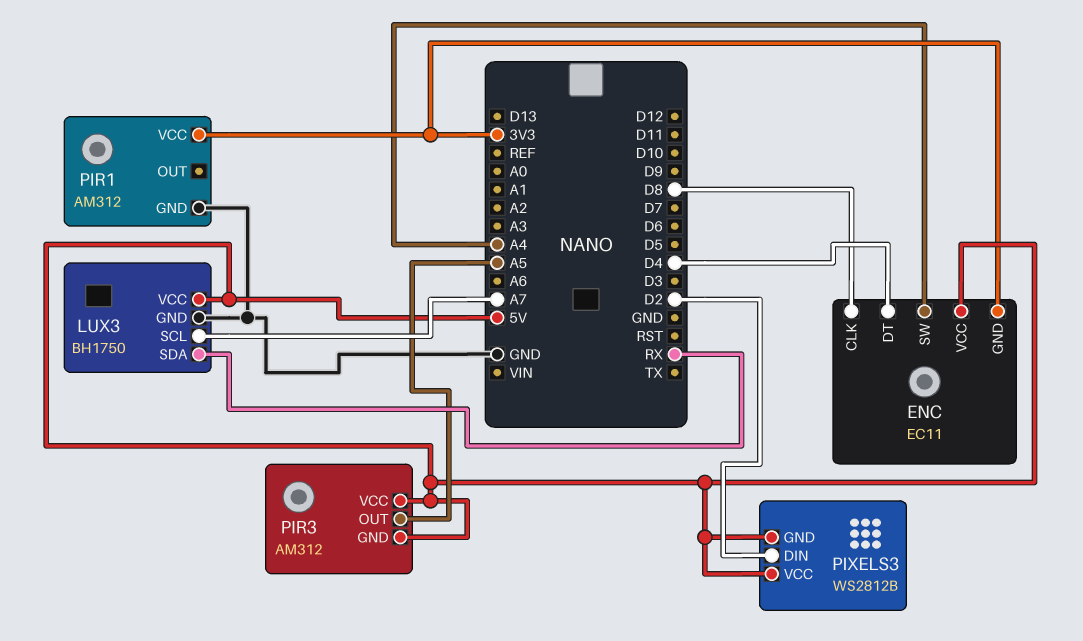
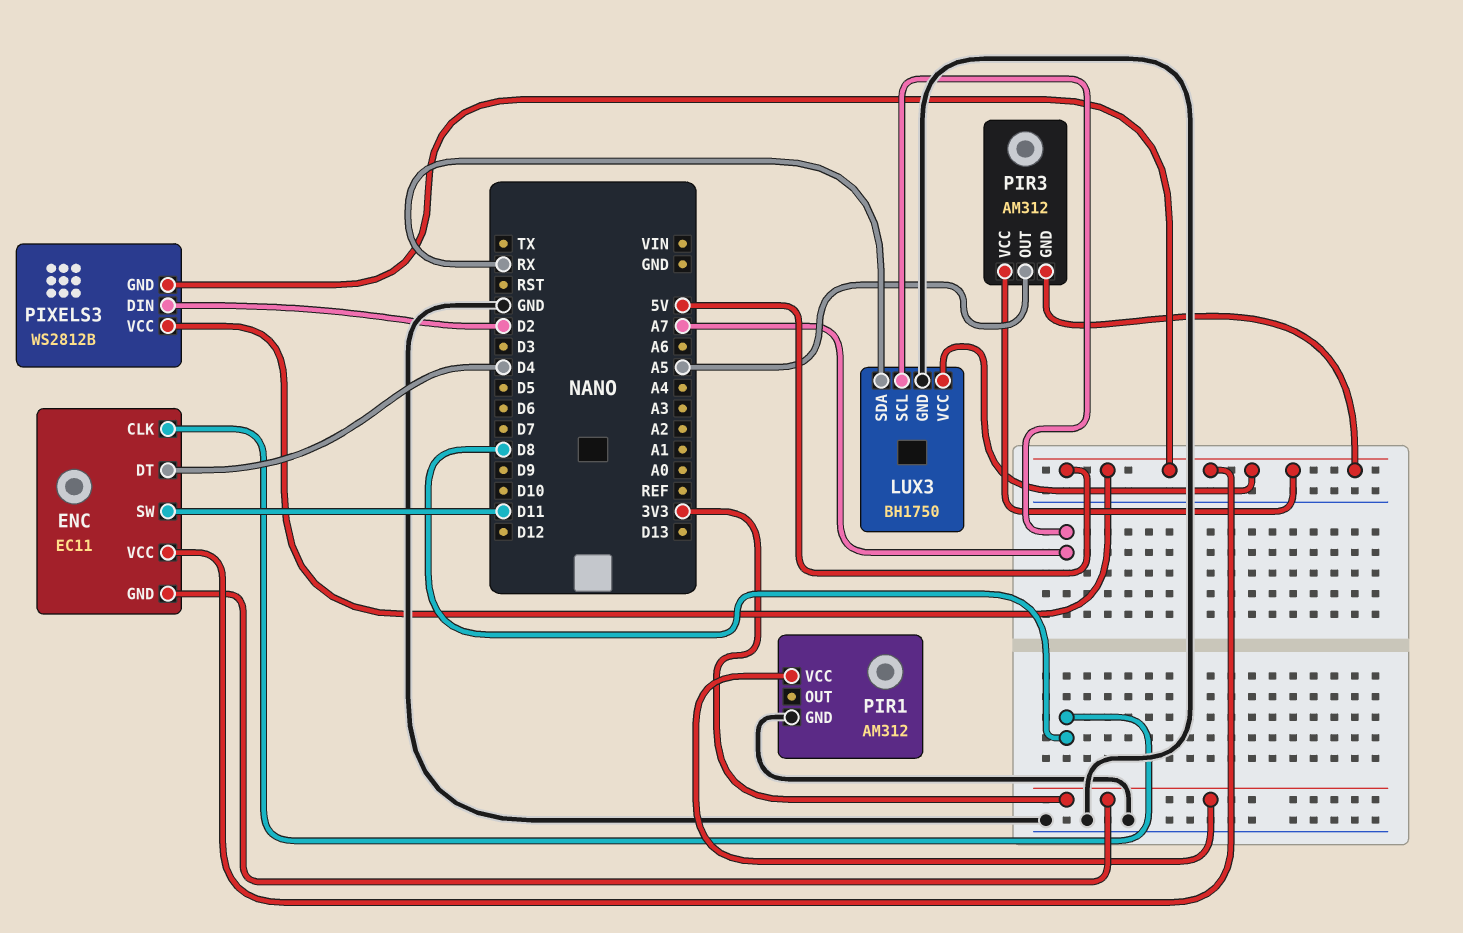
ENC pin SW: A4 -> D11

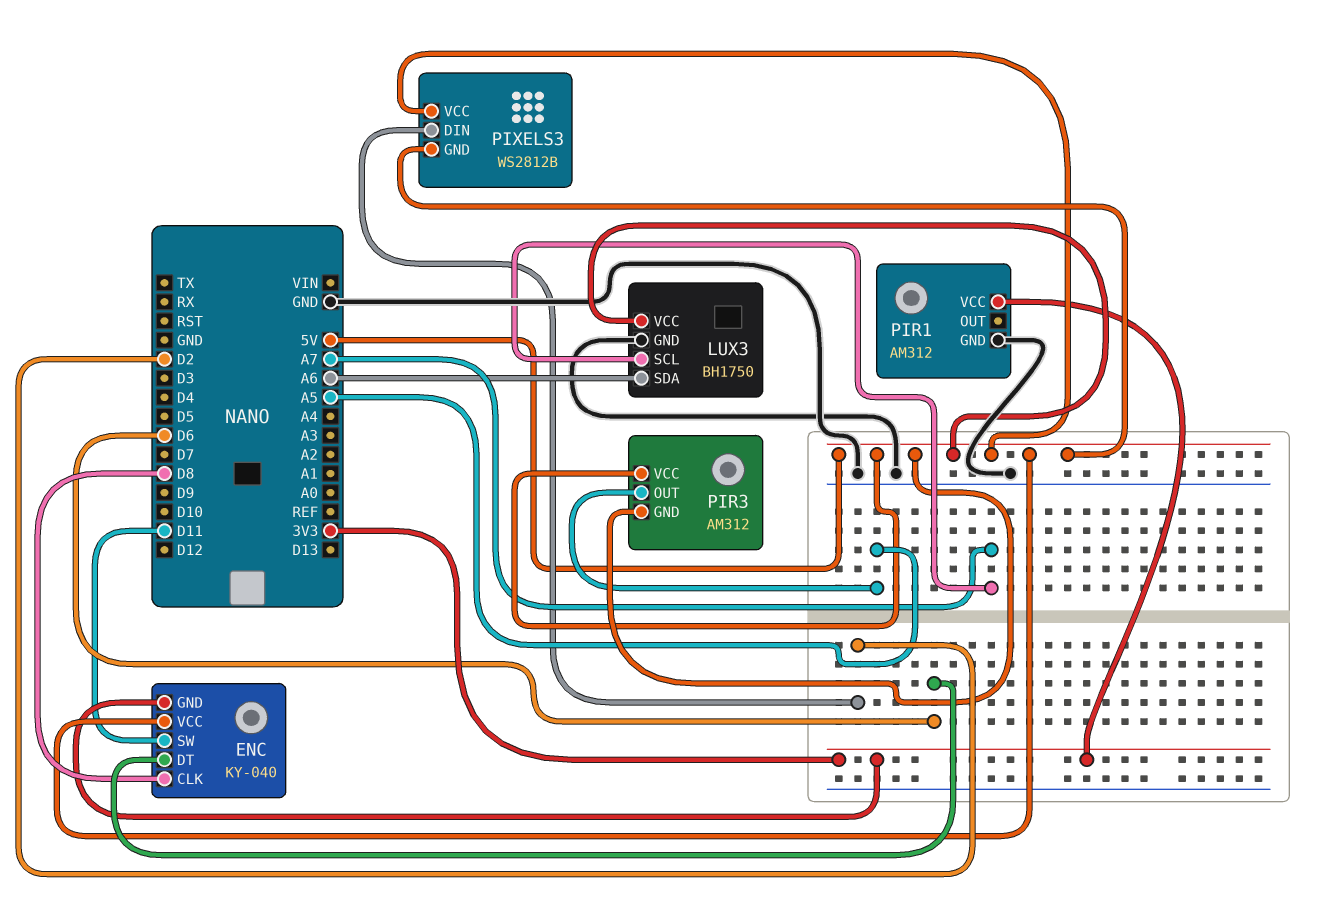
ENC: EC11 -> KY-040
ENC pin DT: D4 -> D6
LUX3 pin SDA: RX -> A6

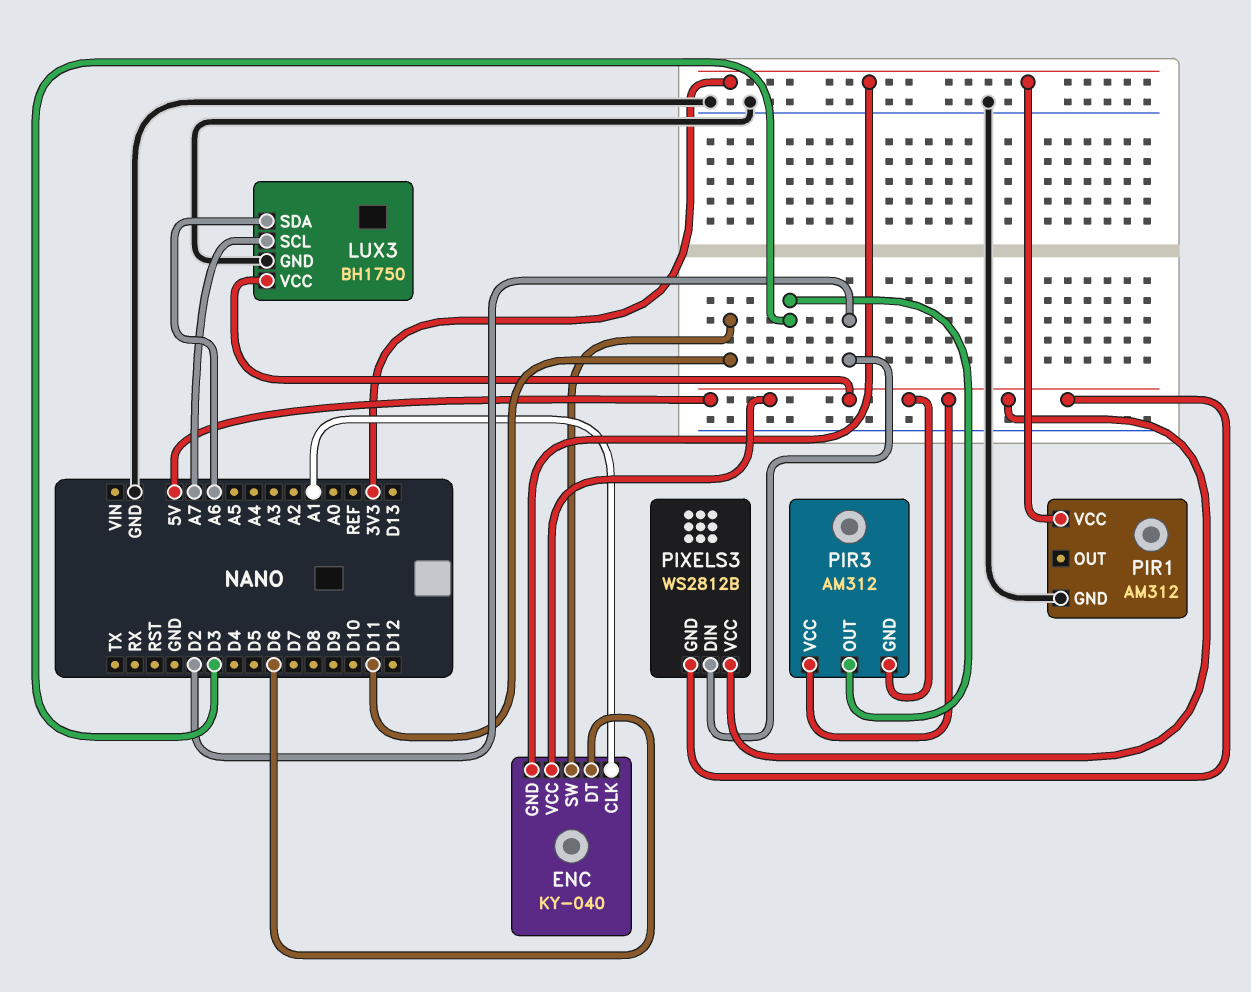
ENC pin CLK: D8 -> A1
PIR3 pin OUT: A5 -> D3

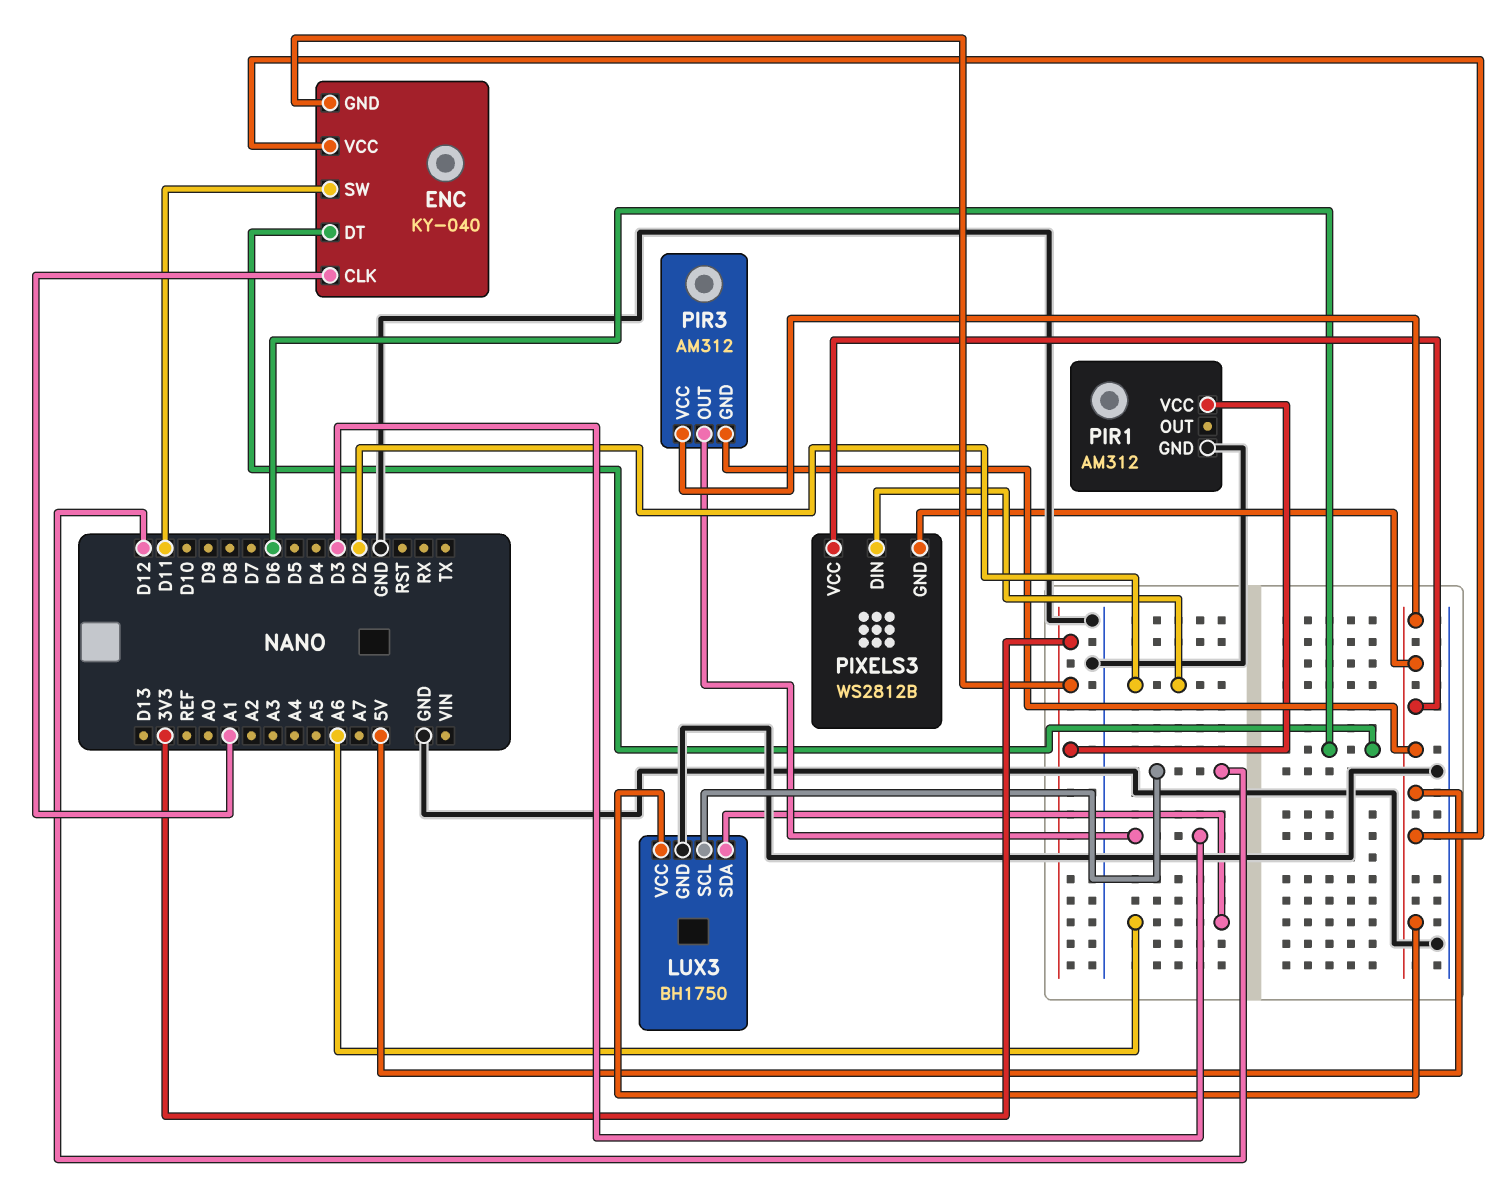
LUX3 pin SCL: A7 -> D12

